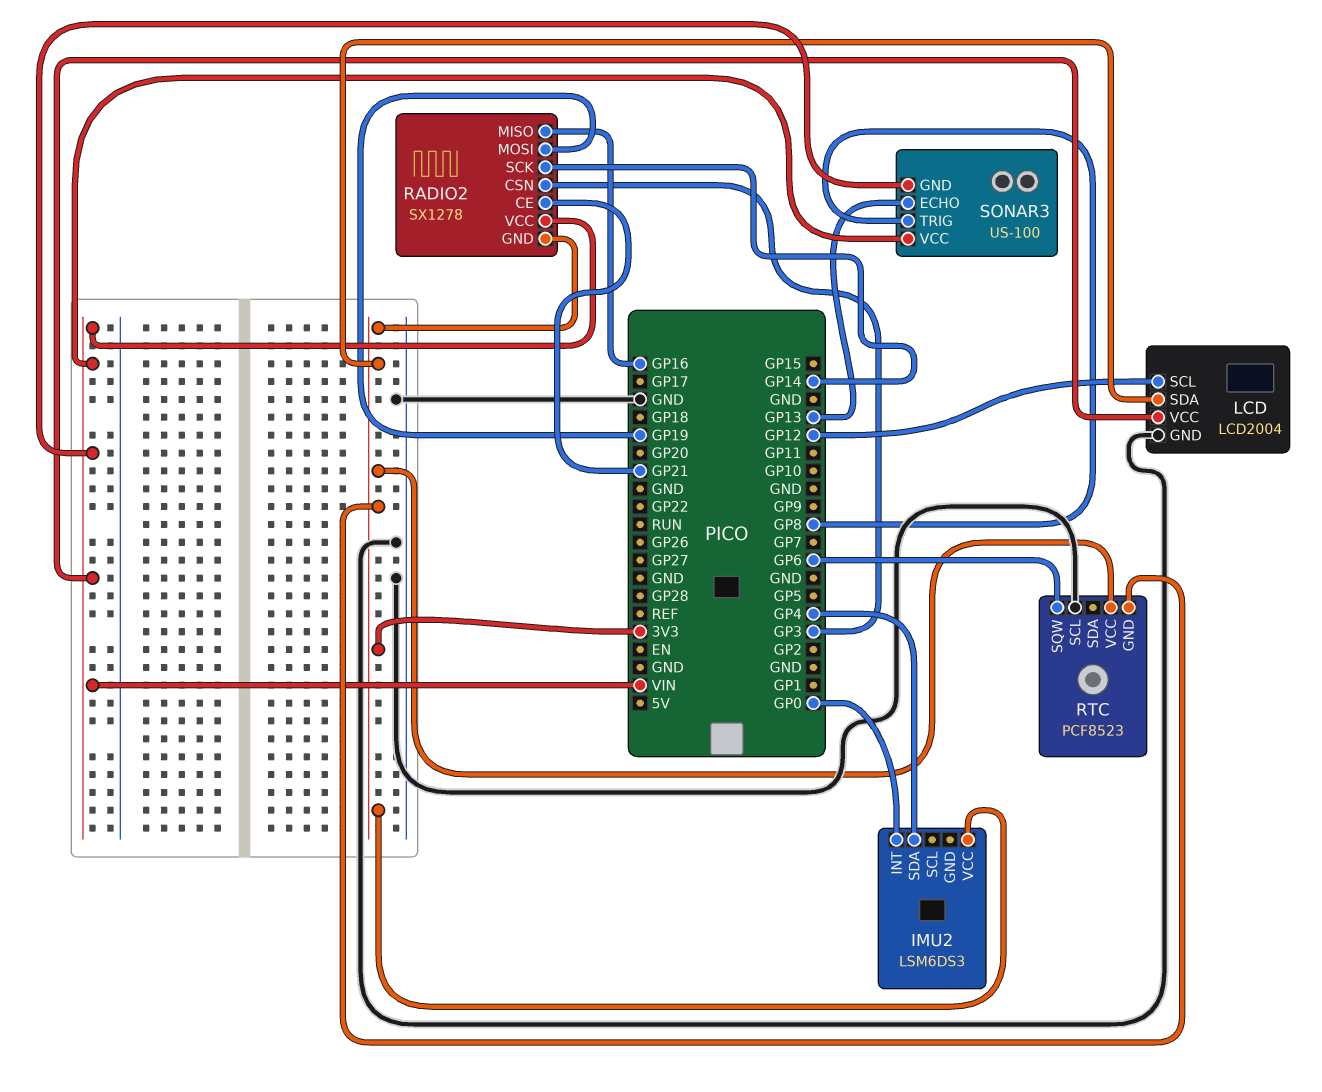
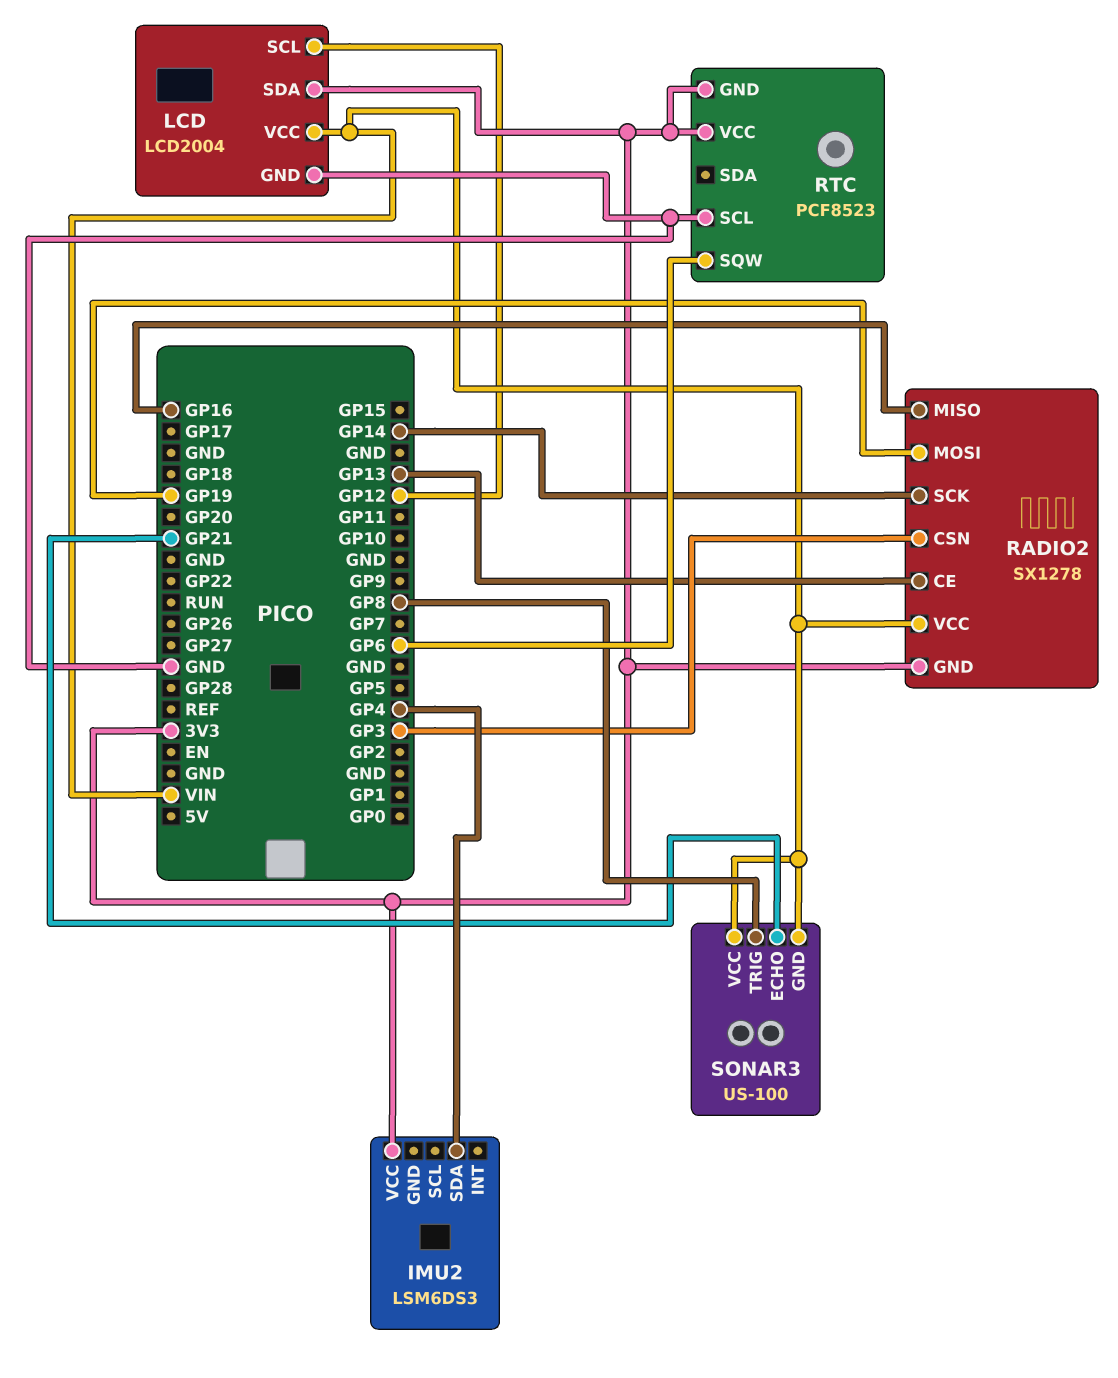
IMU2 pin INT: GP0 -> none
RADIO2 pin CE: GP21 -> GP13
SONAR3 pin ECHO: GP13 -> GP21

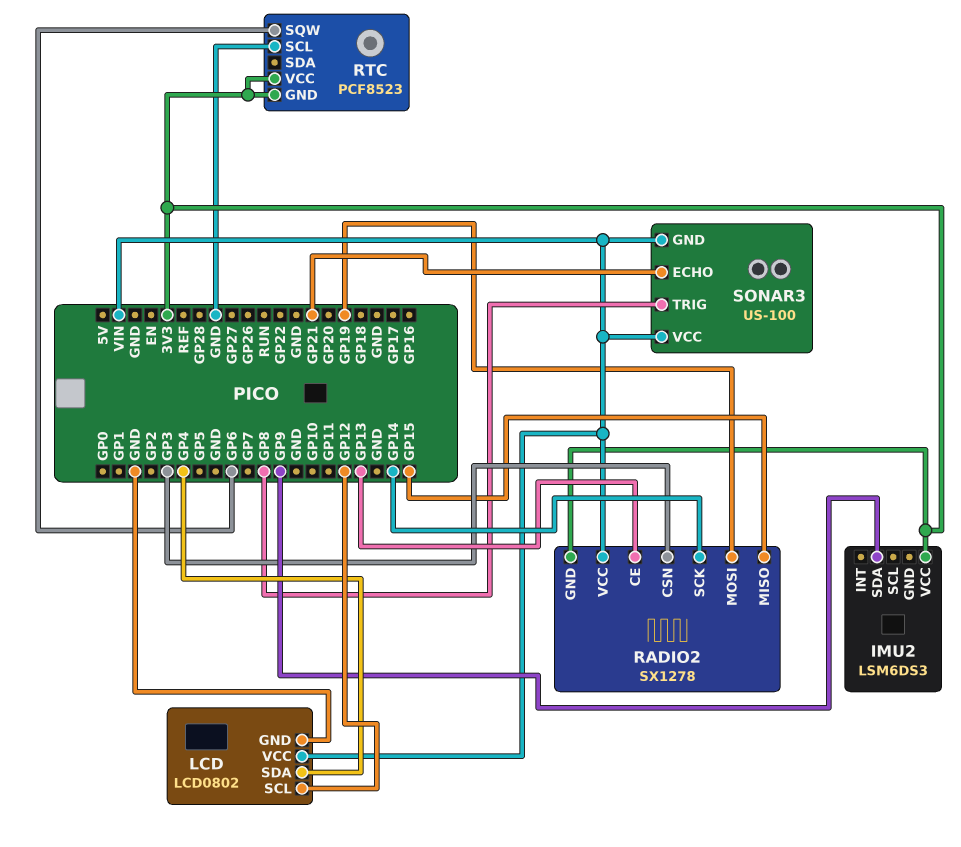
IMU2 pin SDA: GP4 -> GP9
LCD: LCD2004 -> LCD0802
LCD pin SDA: 3V3 -> GP4
RADIO2 pin MISO: GP16 -> GP15

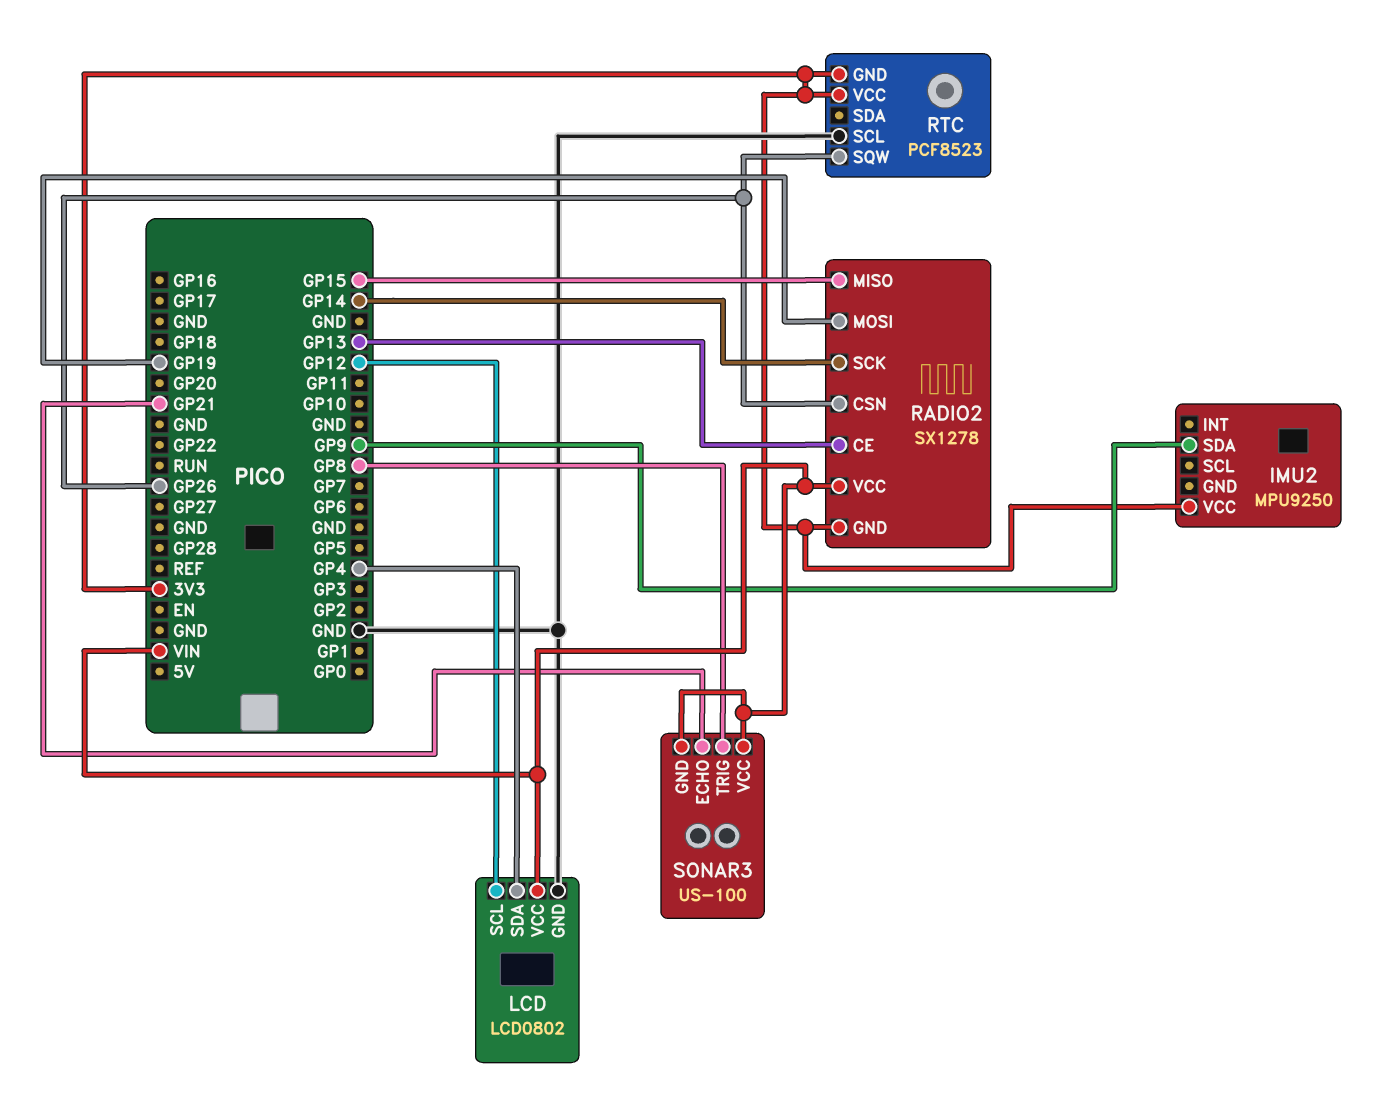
IMU2: LSM6DS3 -> MPU9250
RADIO2 pin CSN: GP3 -> GP26
RTC pin SQW: GP6 -> GP26

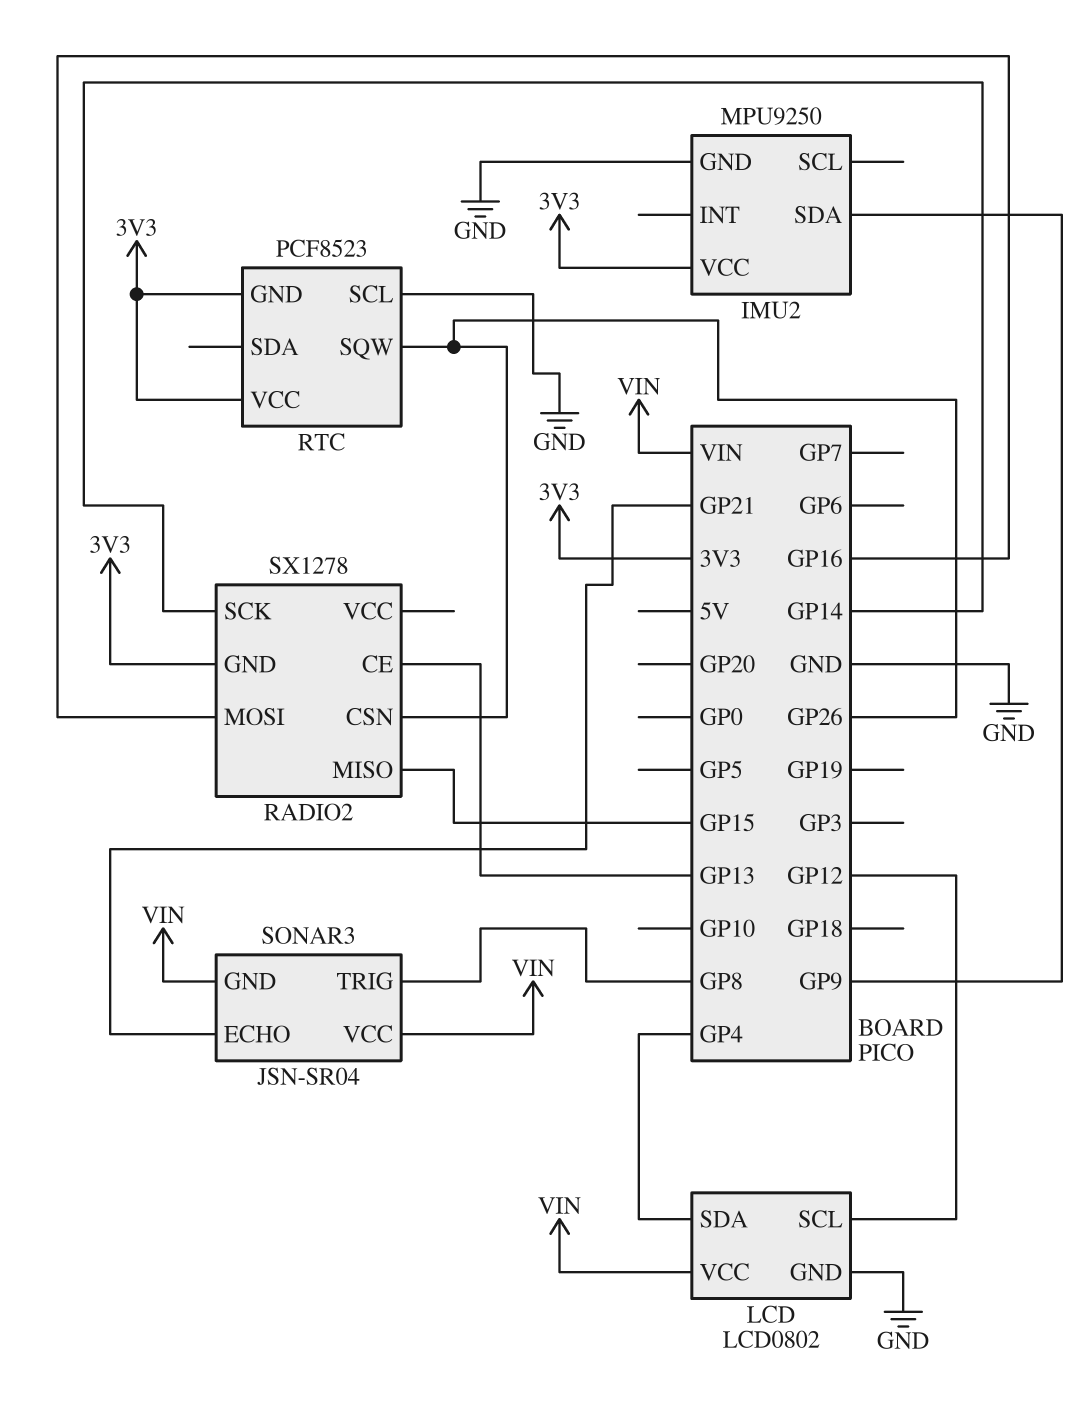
IMU2 pin GND: none -> GND
RADIO2 pin MOSI: GP19 -> GP16
RADIO2 pin VCC: VIN -> none
SONAR3: US-100 -> JSN-SR04

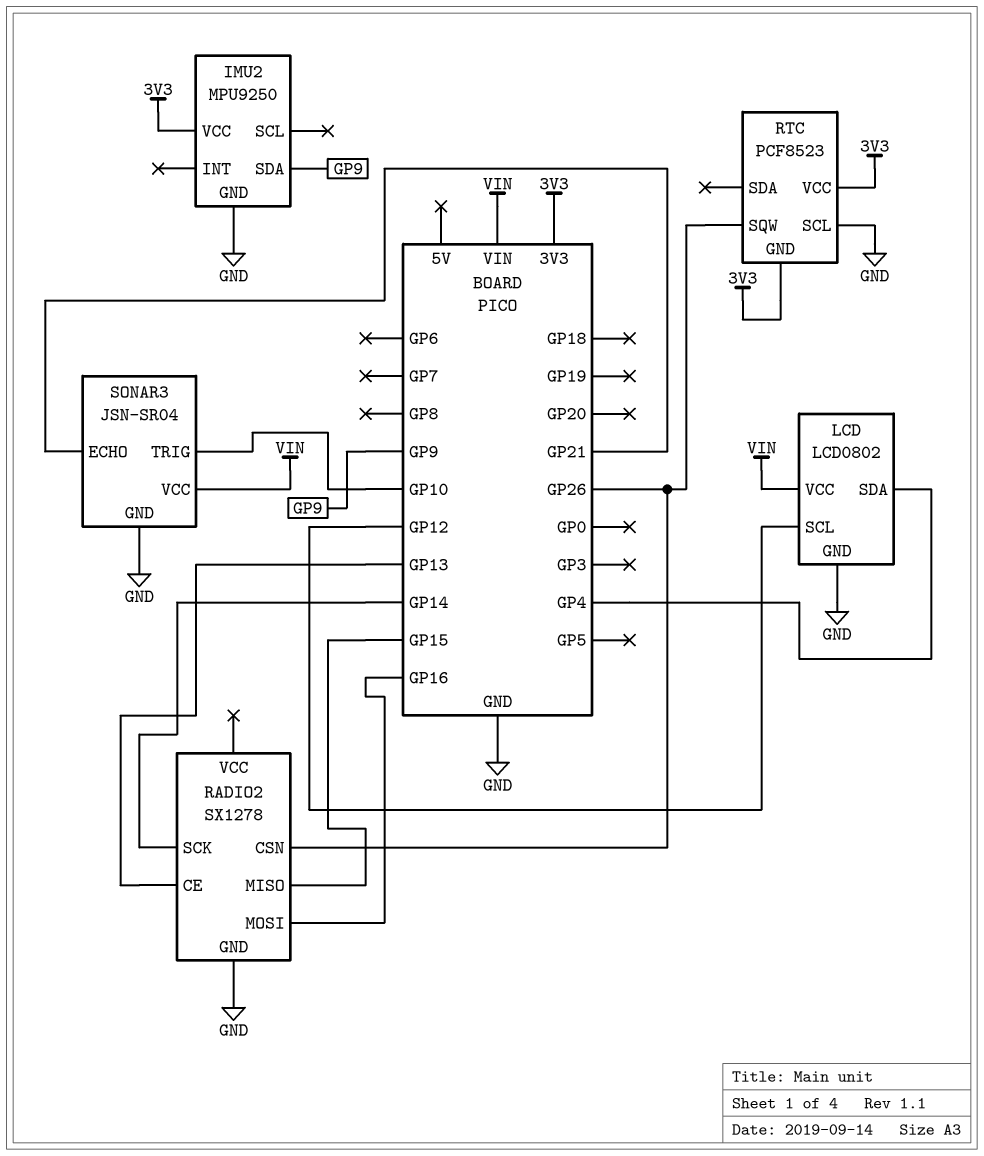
RADIO2 pin GND: 3V3 -> GND
SONAR3 pin GND: VIN -> GND
SONAR3 pin TRIG: GP8 -> GP10

